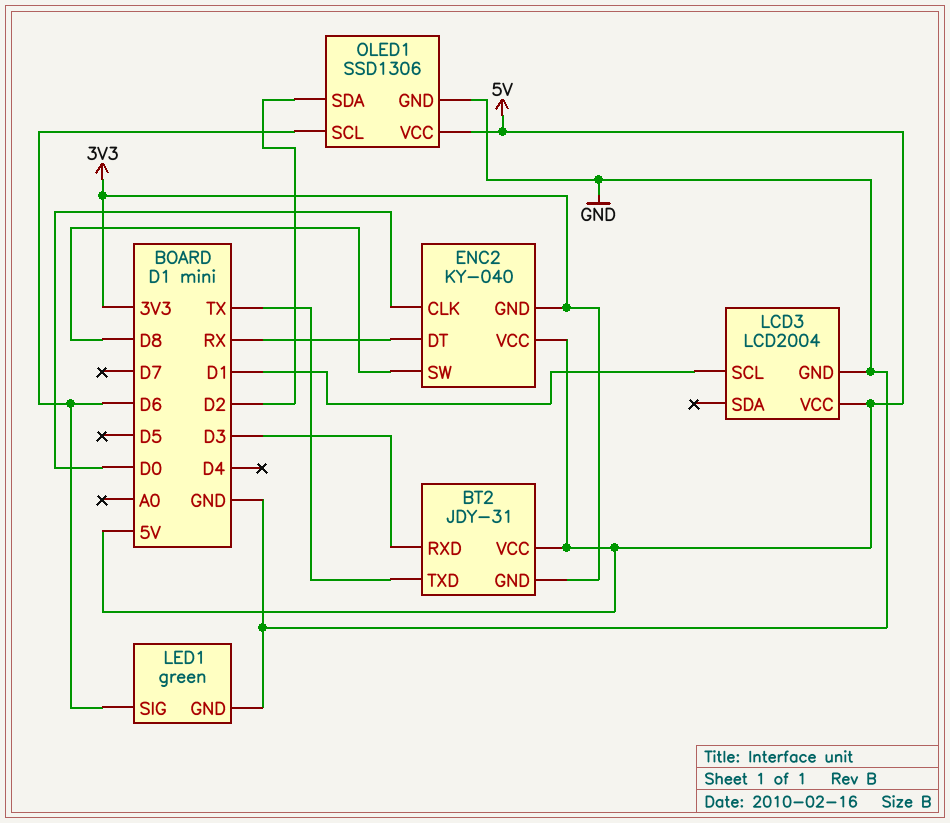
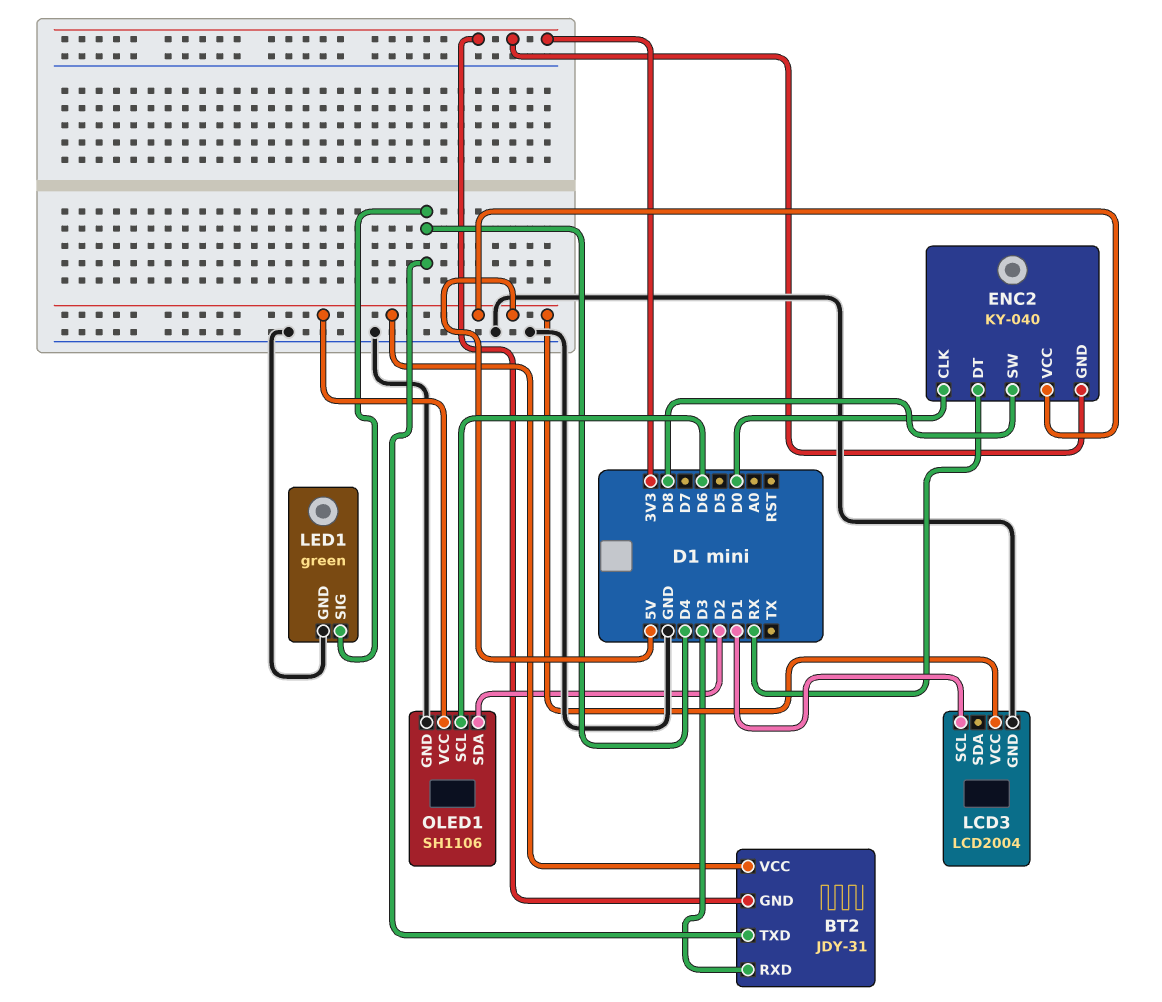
BT2 pin TXD: TX -> D4
LED1 pin SIG: D6 -> D4
OLED1: SSD1306 -> SH1106

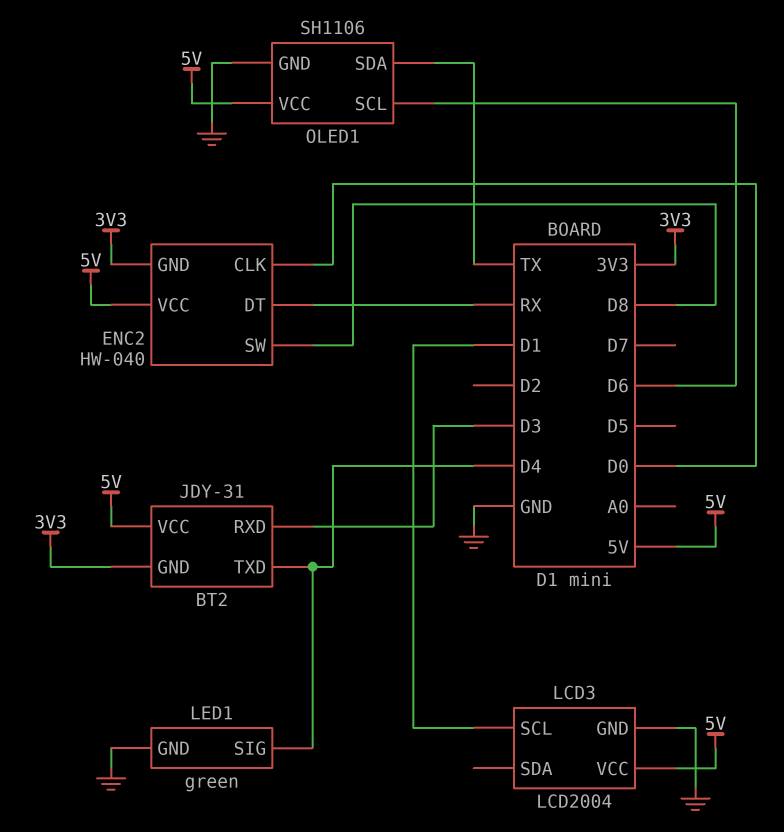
ENC2: KY-040 -> HW-040
OLED1 pin SDA: D2 -> TX

